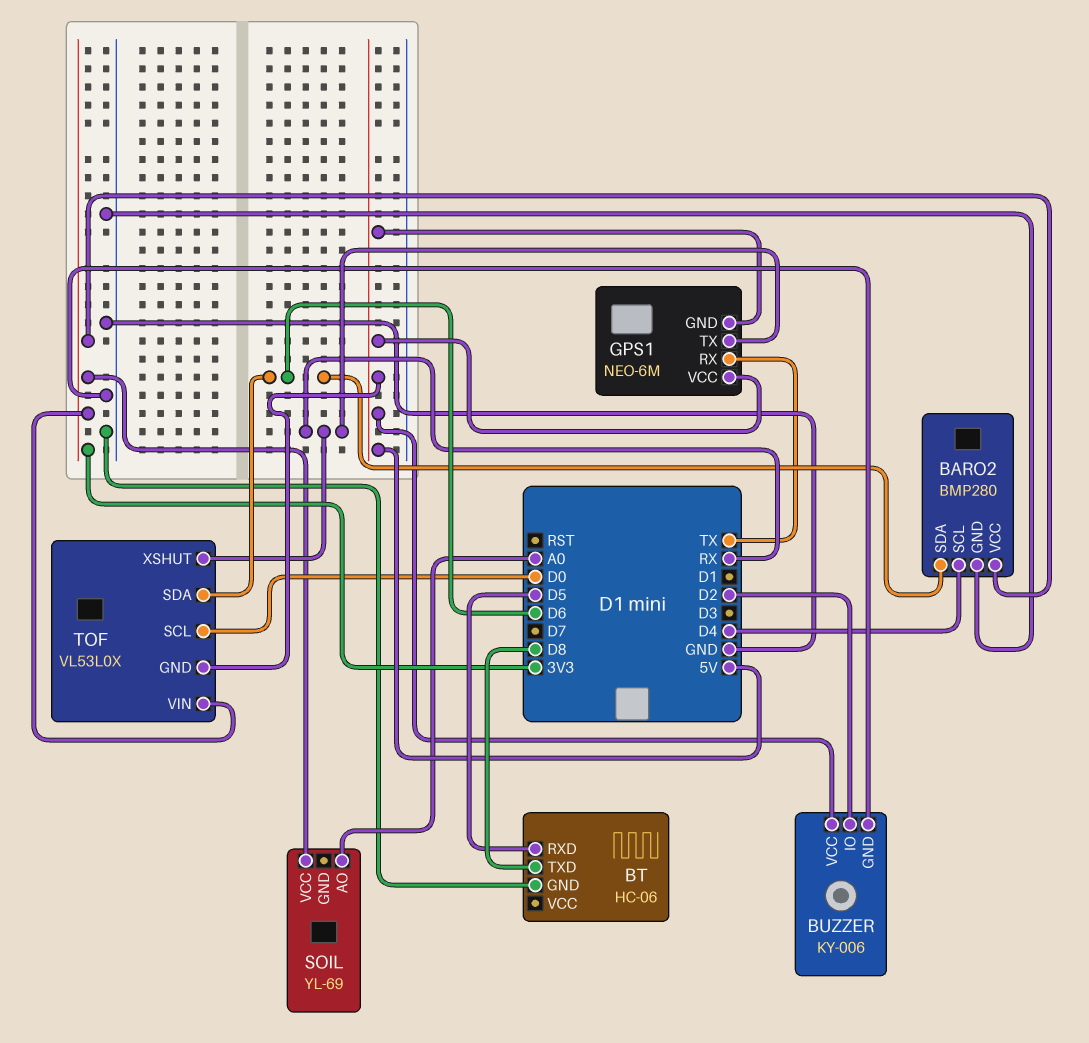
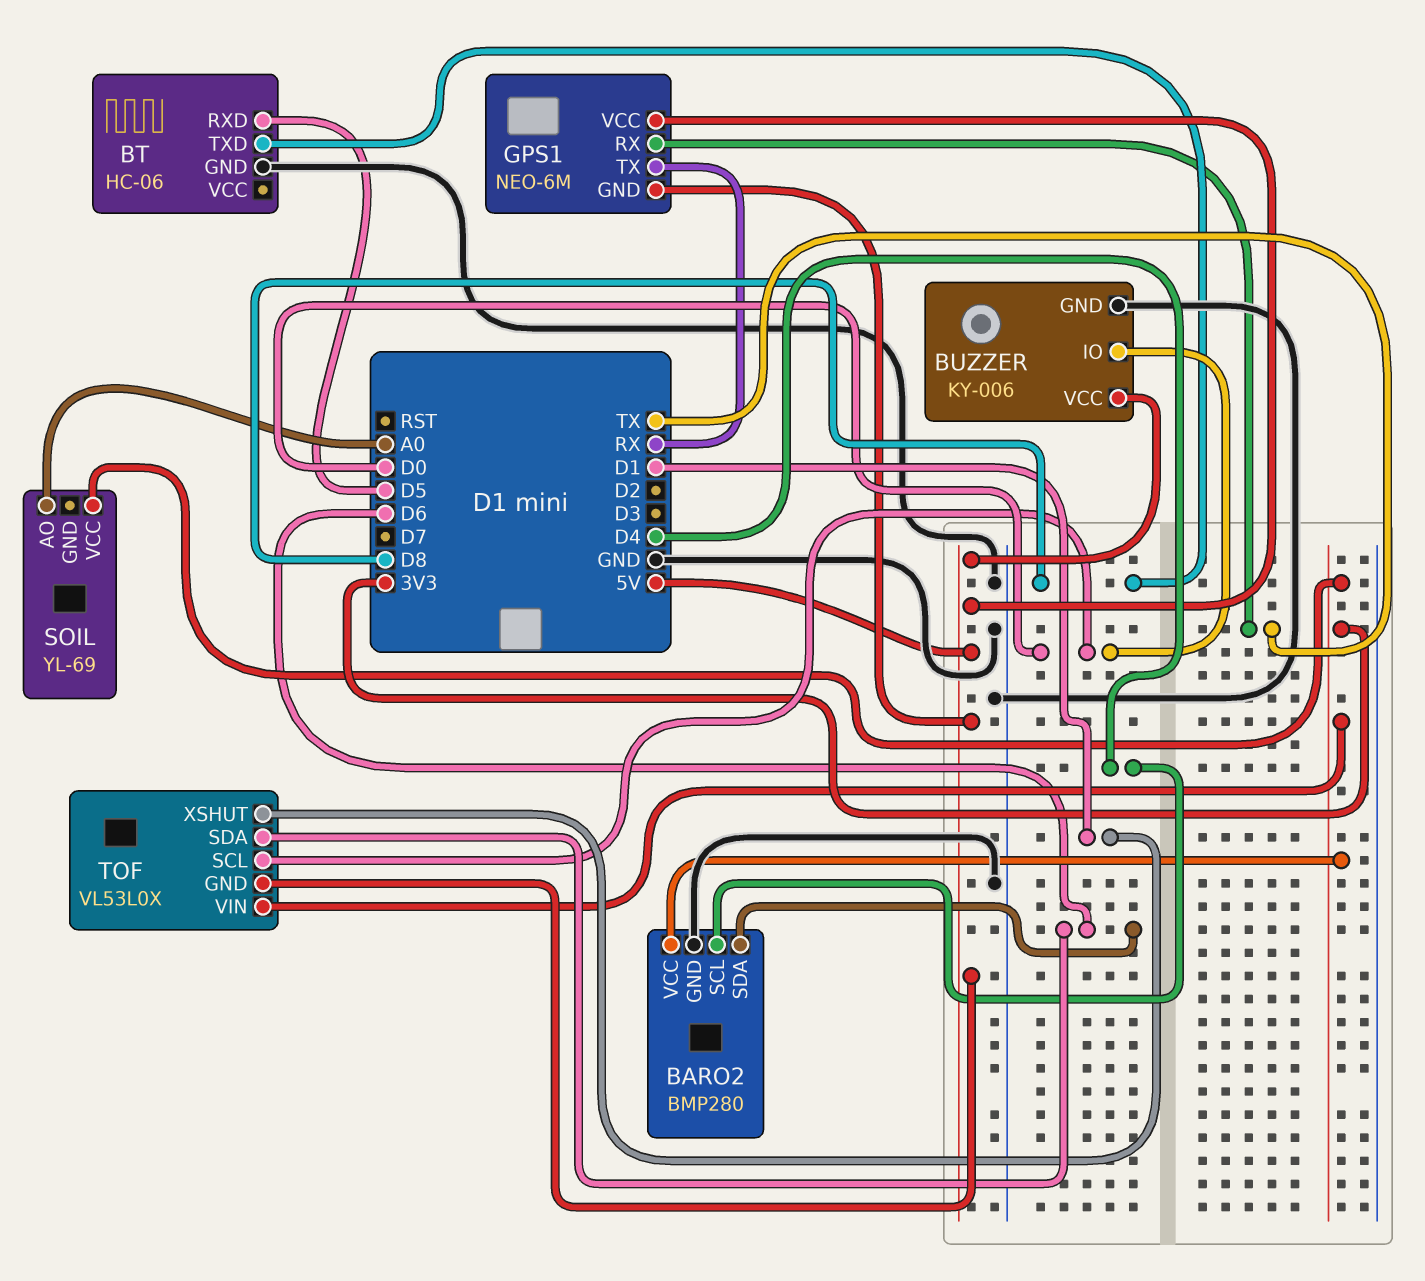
BUZZER pin IO: D2 -> D0
TOF pin XSHUT: RX -> D1

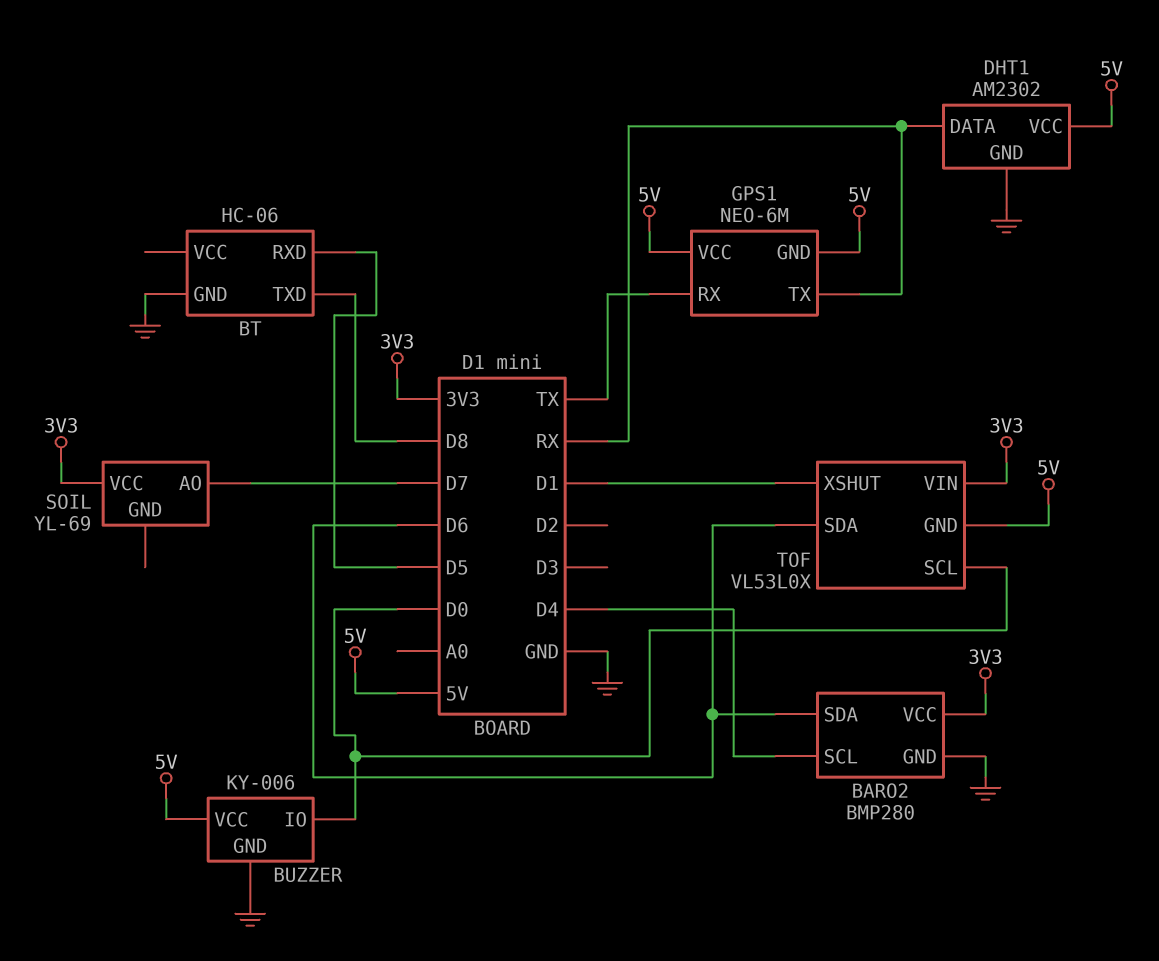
DHT1: none -> AM2302
DHT1 pin DATA: none -> RX
DHT1 pin GND: none -> GND
DHT1 pin VCC: none -> 5V
SOIL pin AO: A0 -> D7

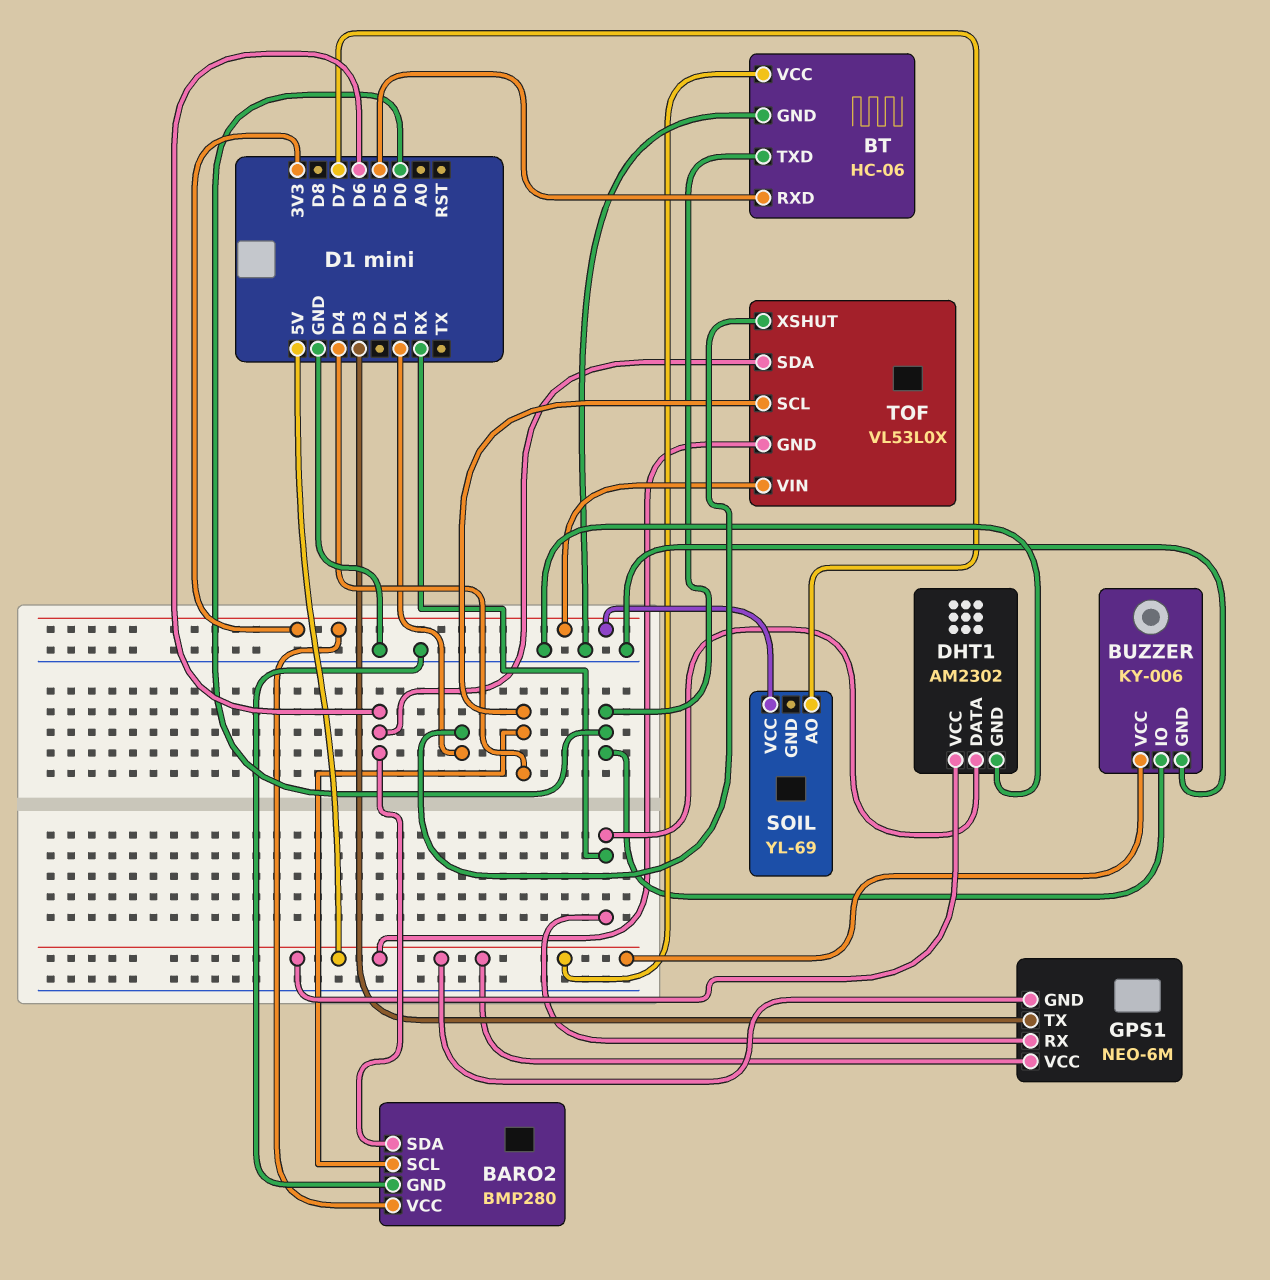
BT pin TXD: D8 -> D0
BT pin VCC: none -> 5V
GPS1 pin RX: TX -> RX
GPS1 pin TX: RX -> D3
TOF pin SCL: D0 -> D4

